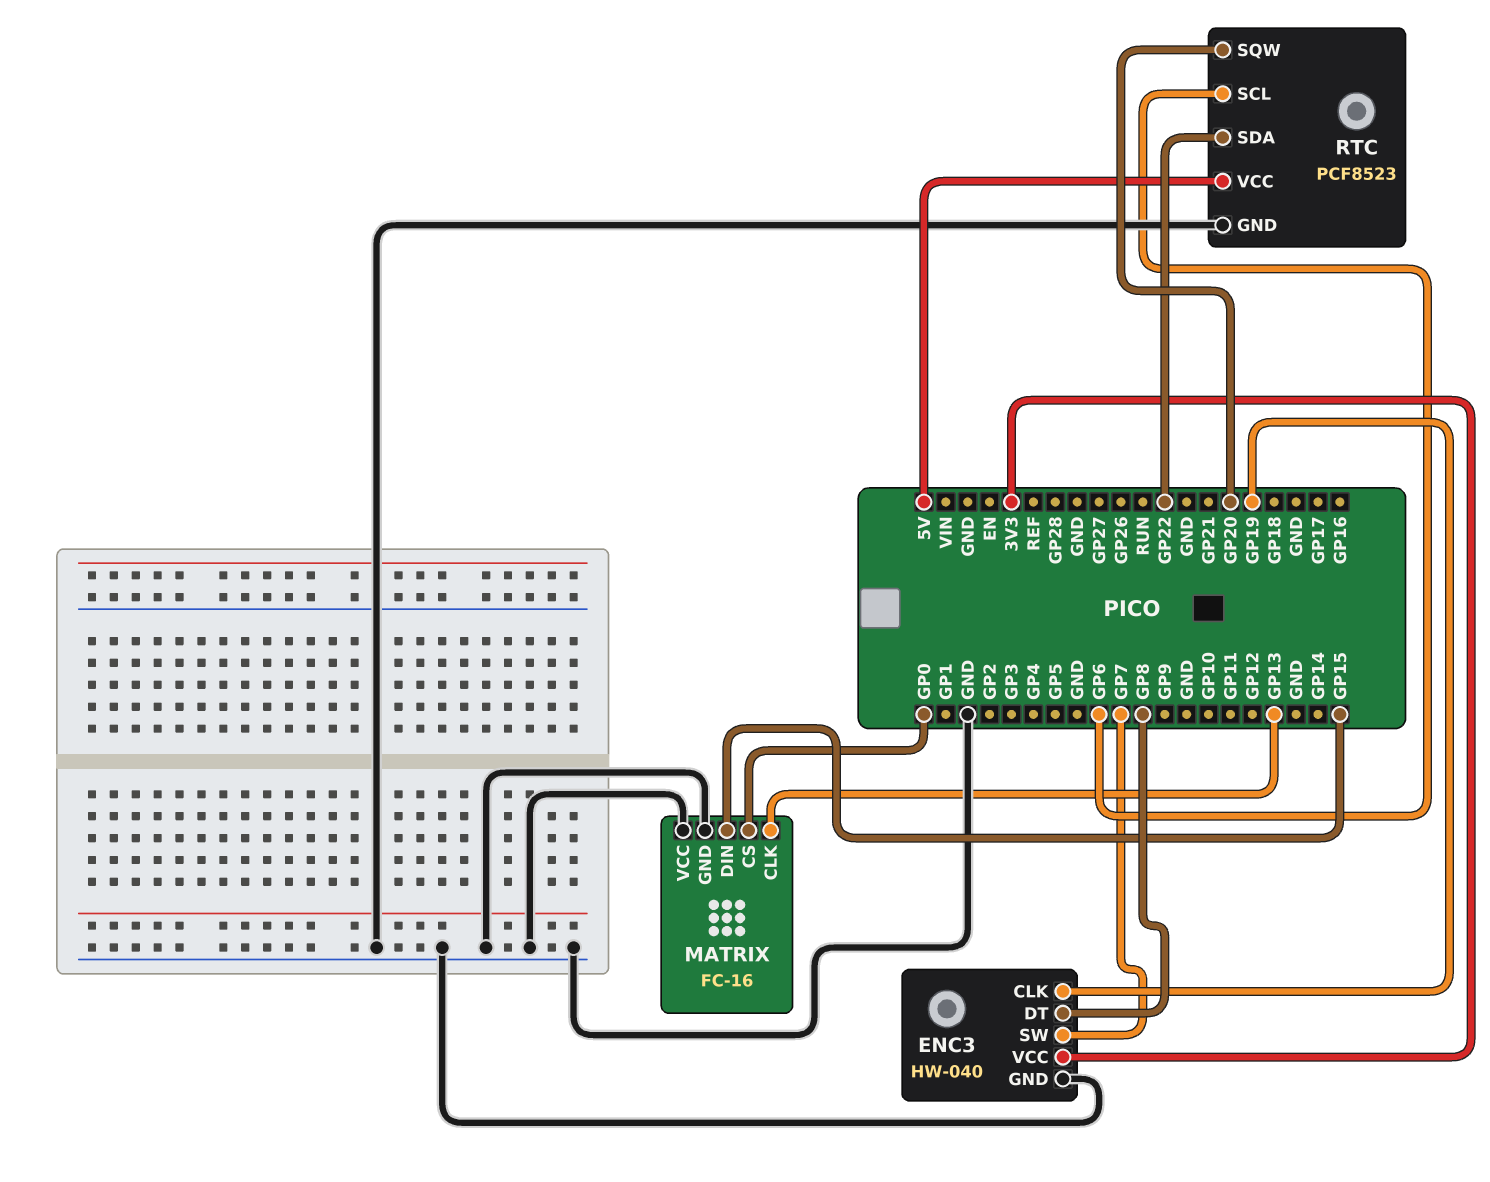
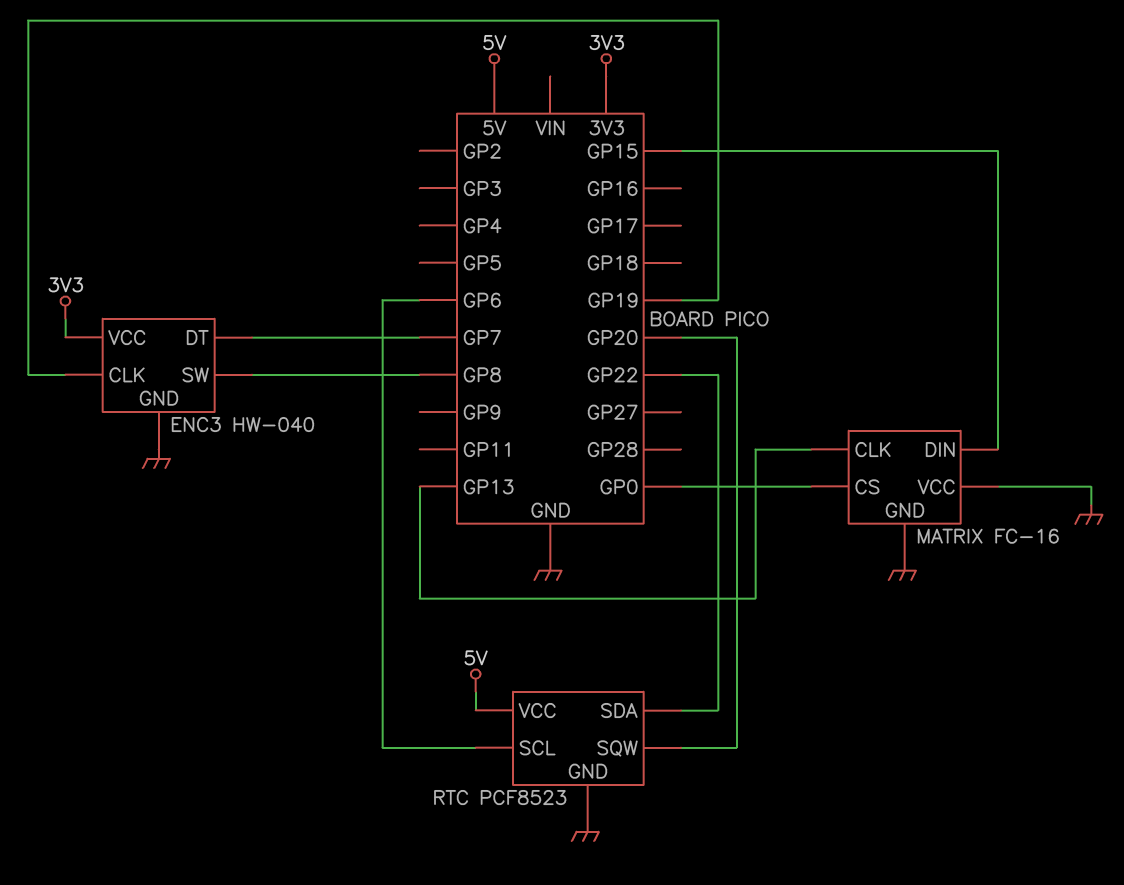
ENC3 pin DT: GP8 -> GP7
ENC3 pin SW: GP7 -> GP8

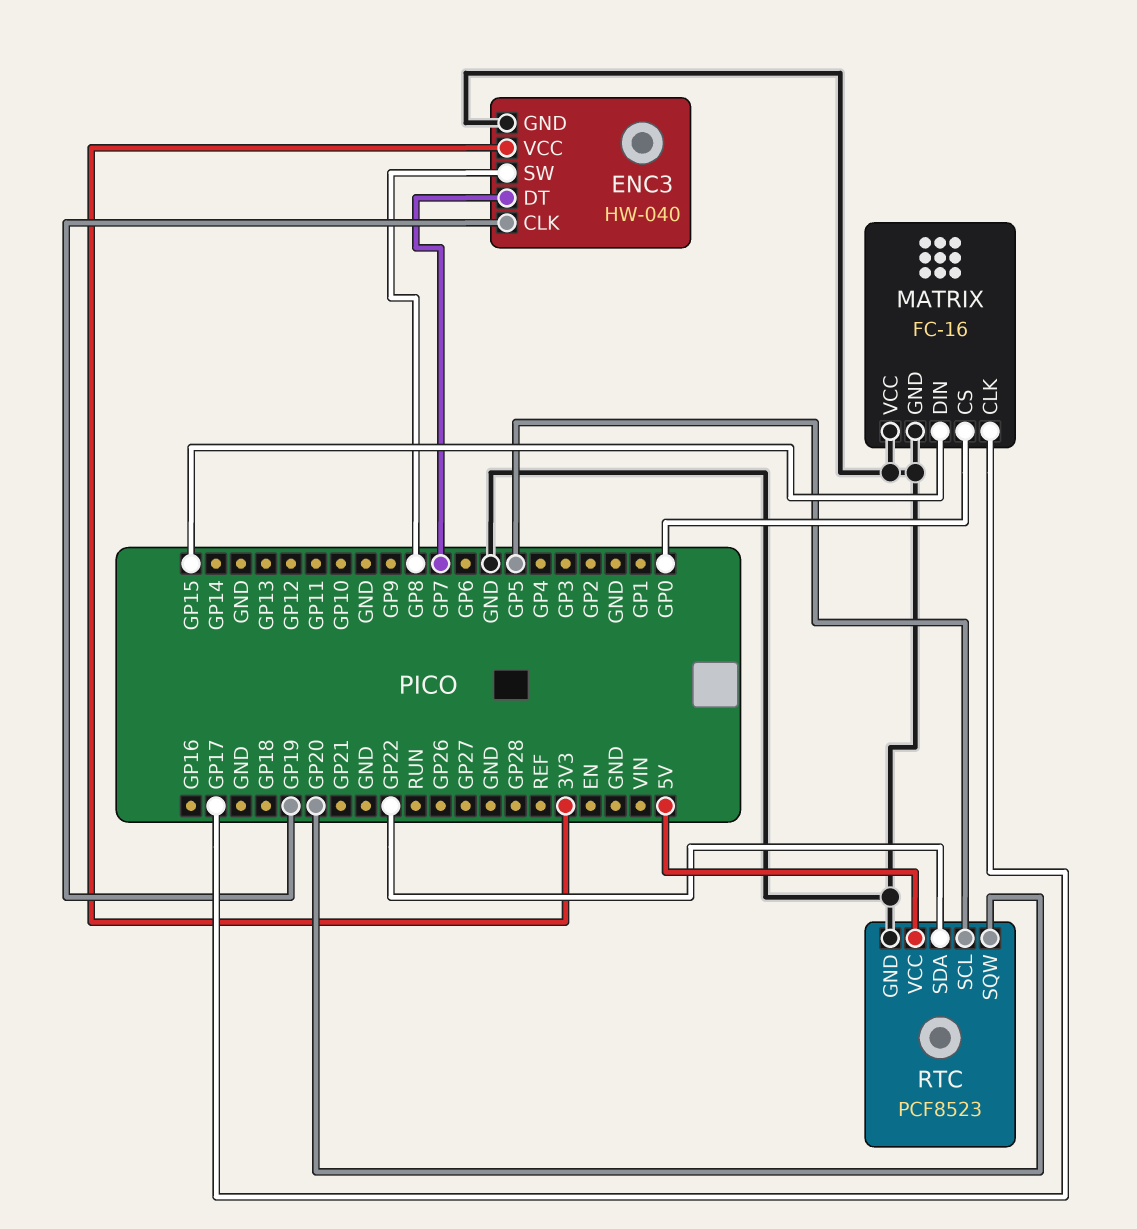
MATRIX pin CLK: GP13 -> GP17
RTC pin SCL: GP6 -> GP5

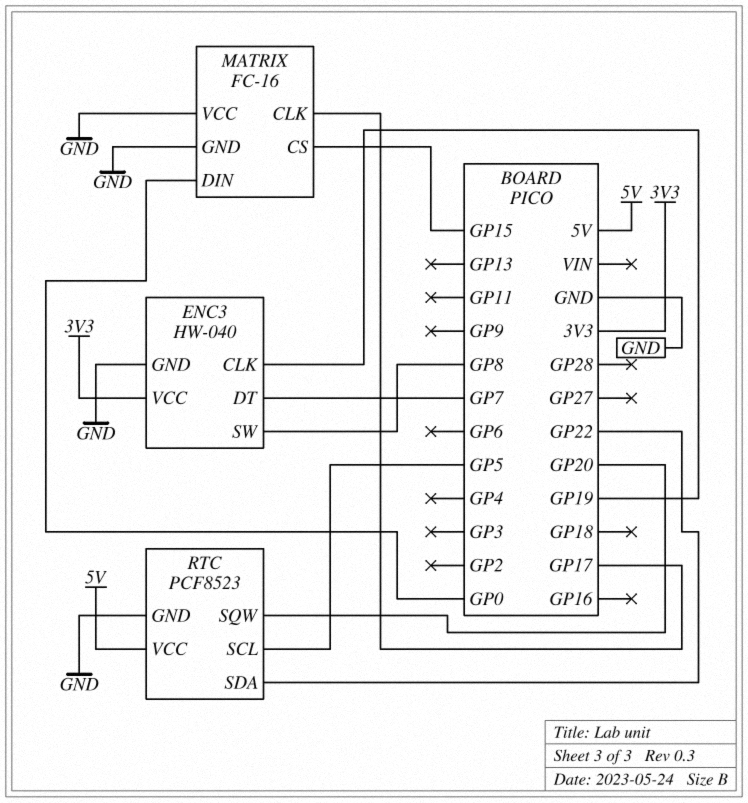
MATRIX pin CS: GP0 -> GP15
MATRIX pin DIN: GP15 -> GP0

